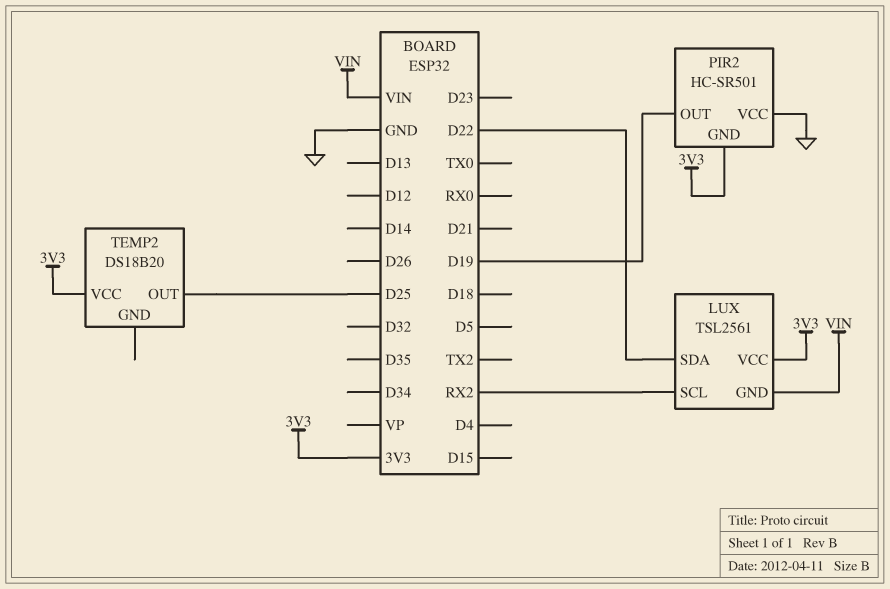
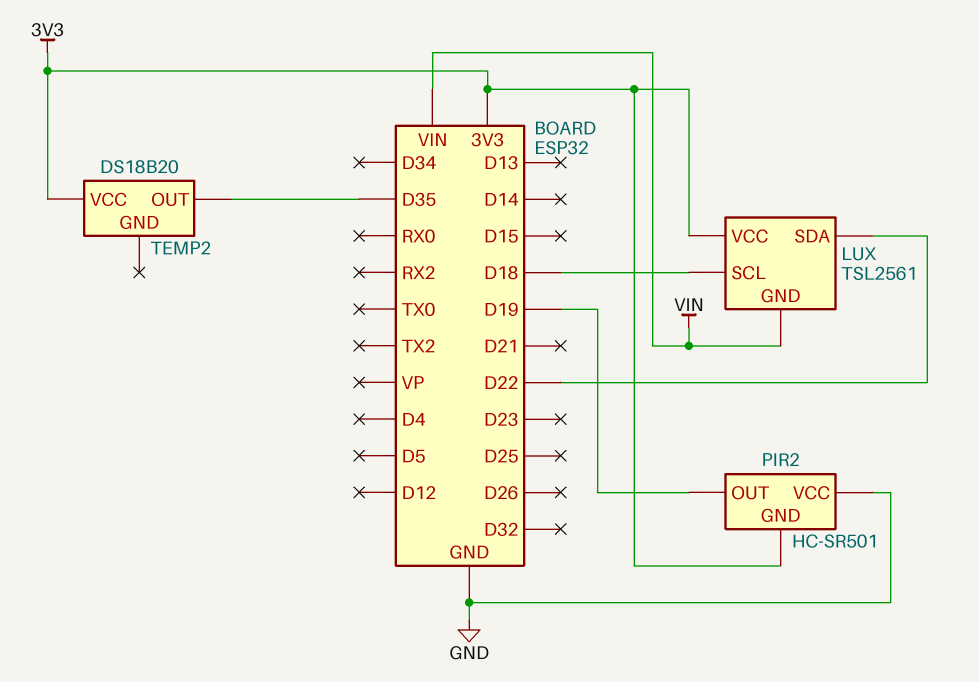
LUX pin SCL: RX2 -> D18
TEMP2 pin OUT: D25 -> D35

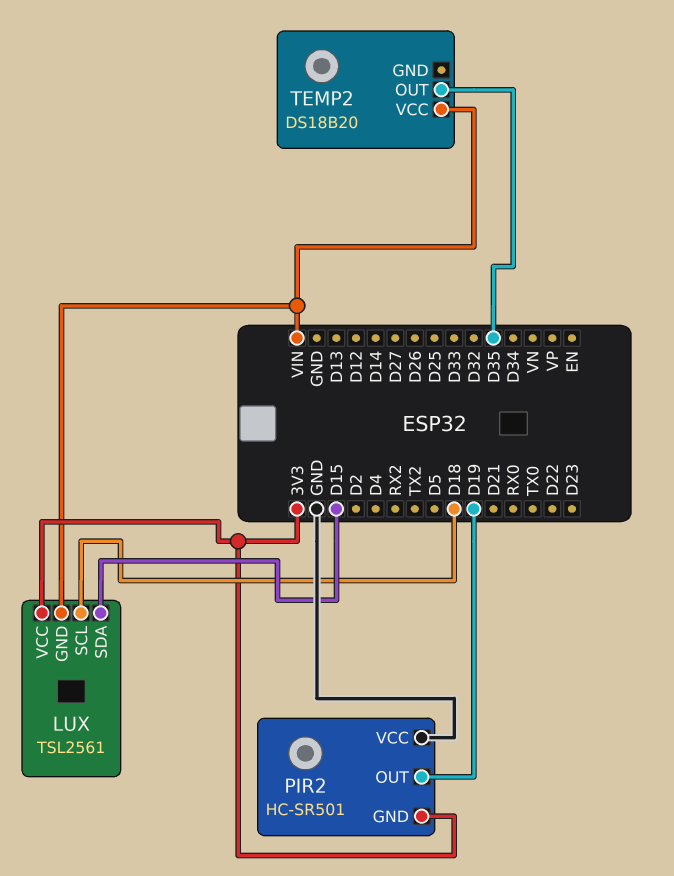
LUX pin SDA: D22 -> D15
TEMP2 pin VCC: 3V3 -> VIN

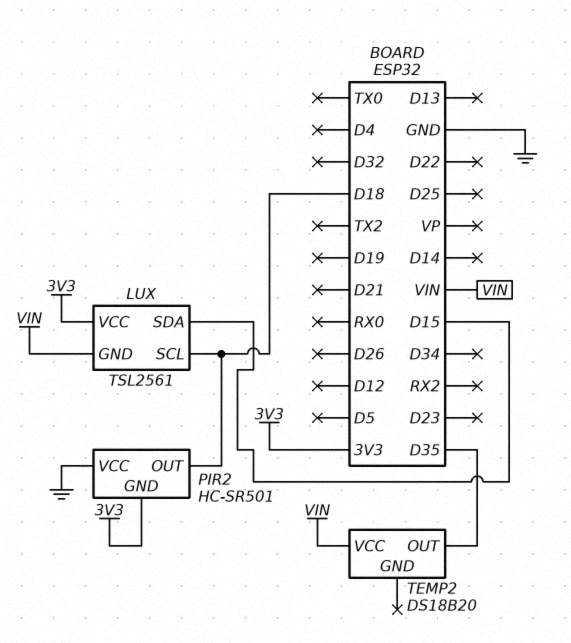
PIR2 pin OUT: D19 -> D18

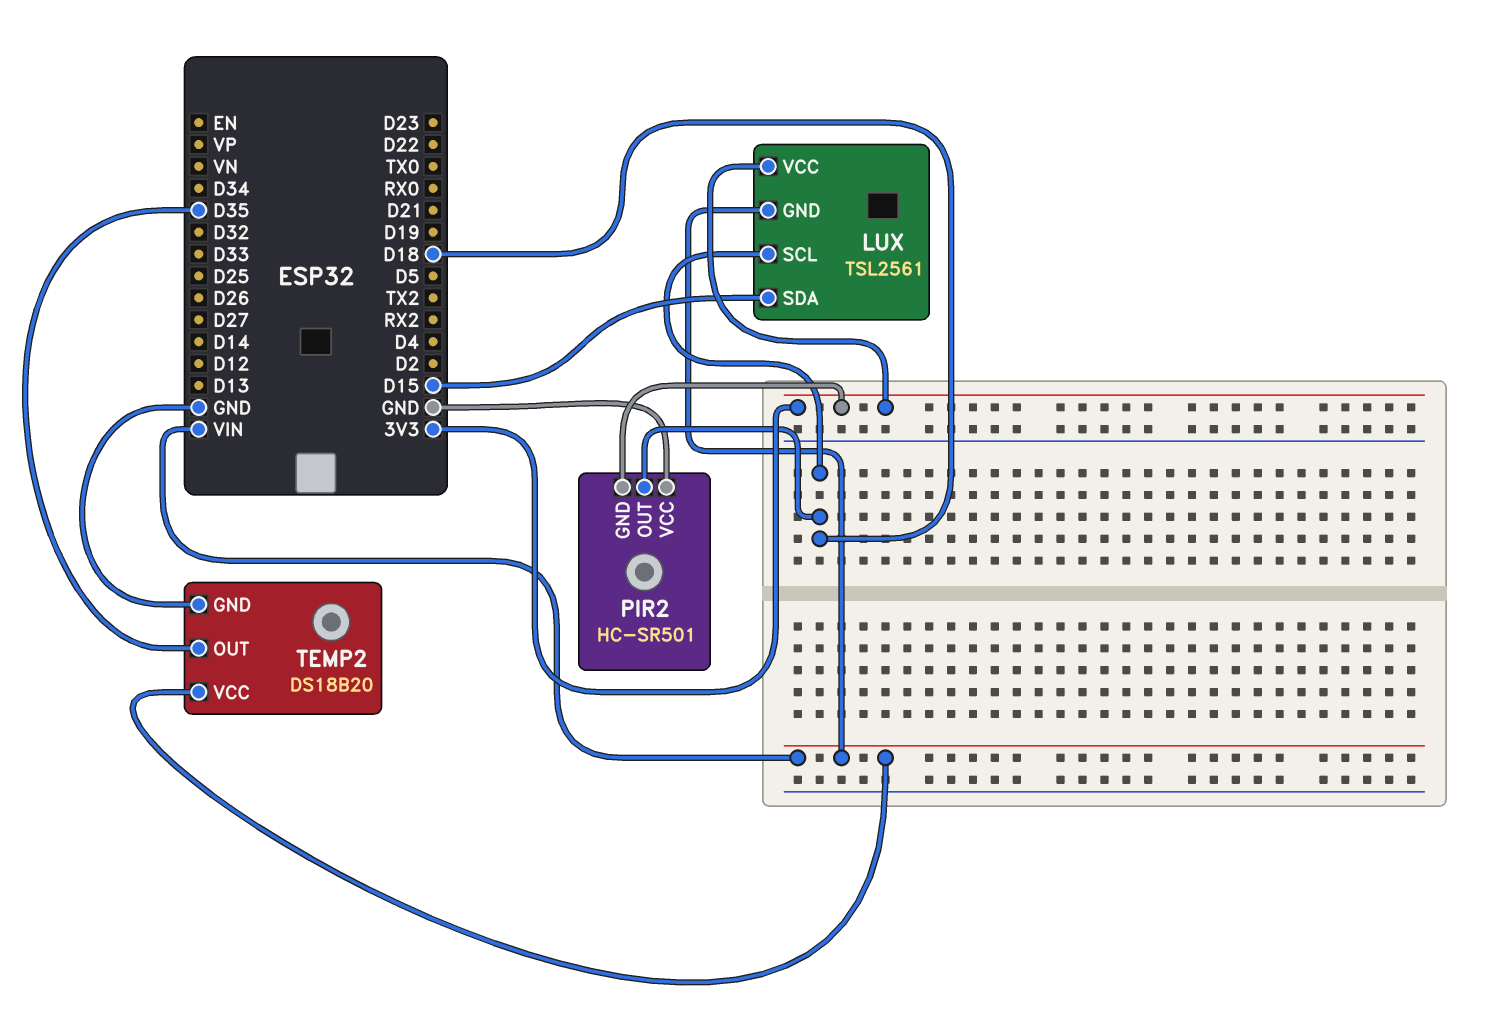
TEMP2 pin GND: none -> GND

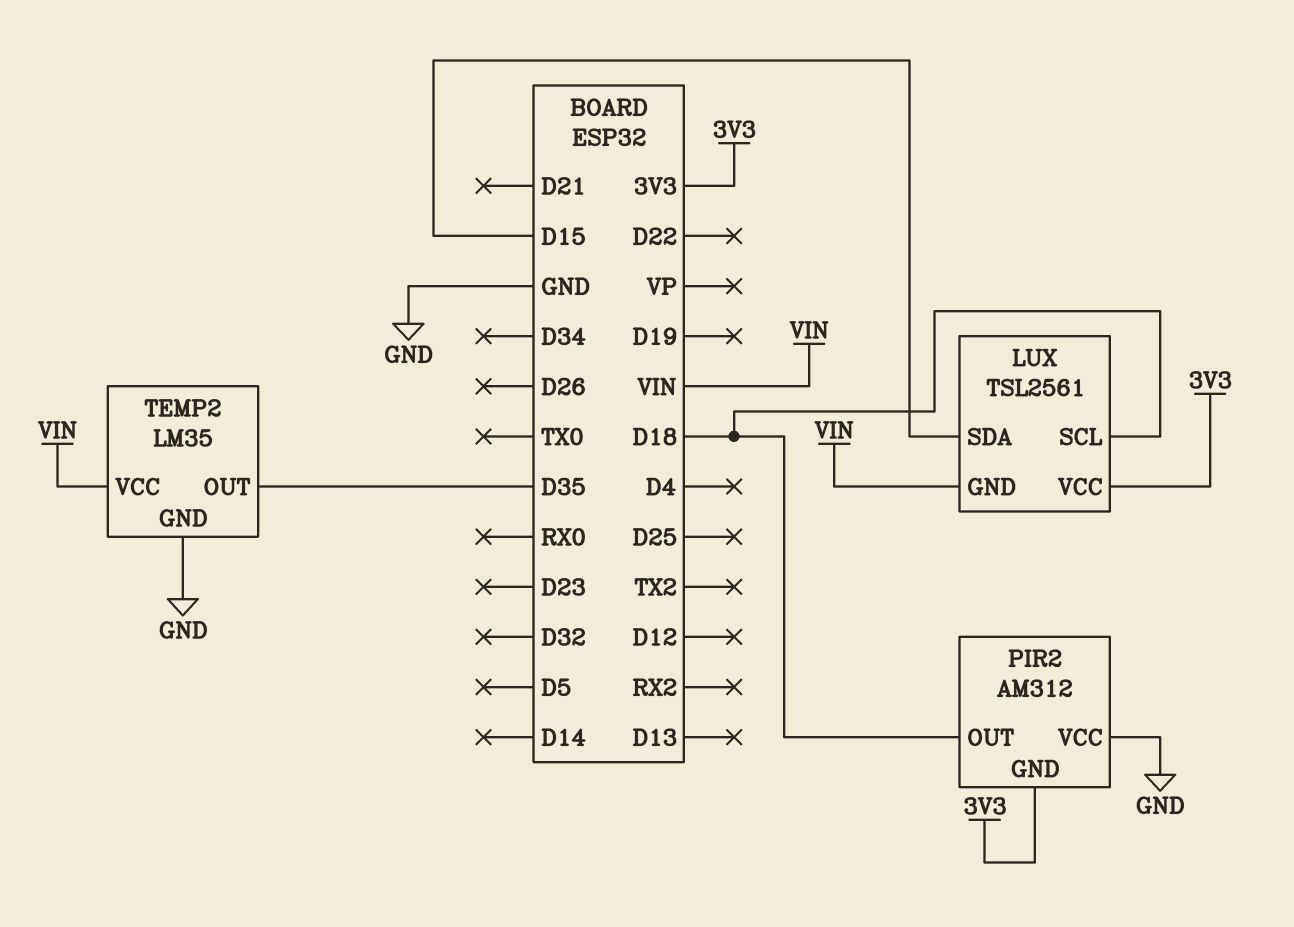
PIR2: HC-SR501 -> AM312
TEMP2: DS18B20 -> LM35

